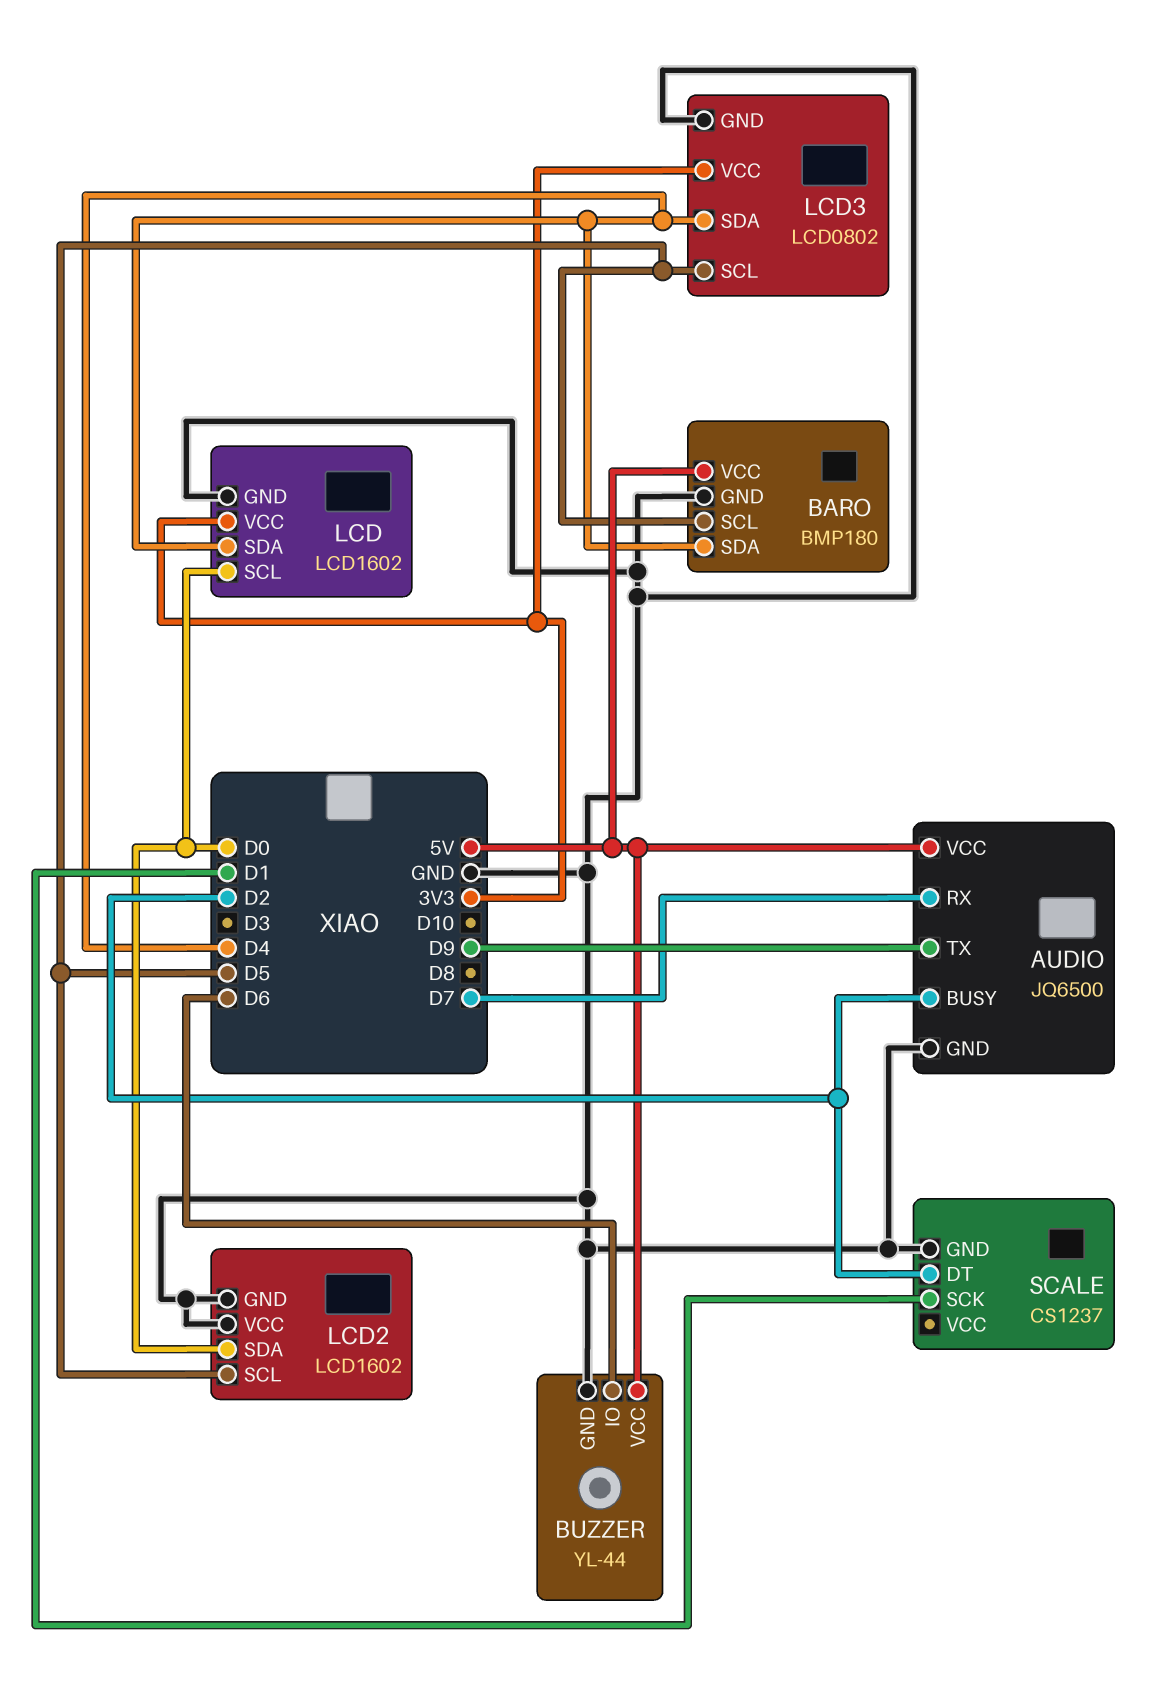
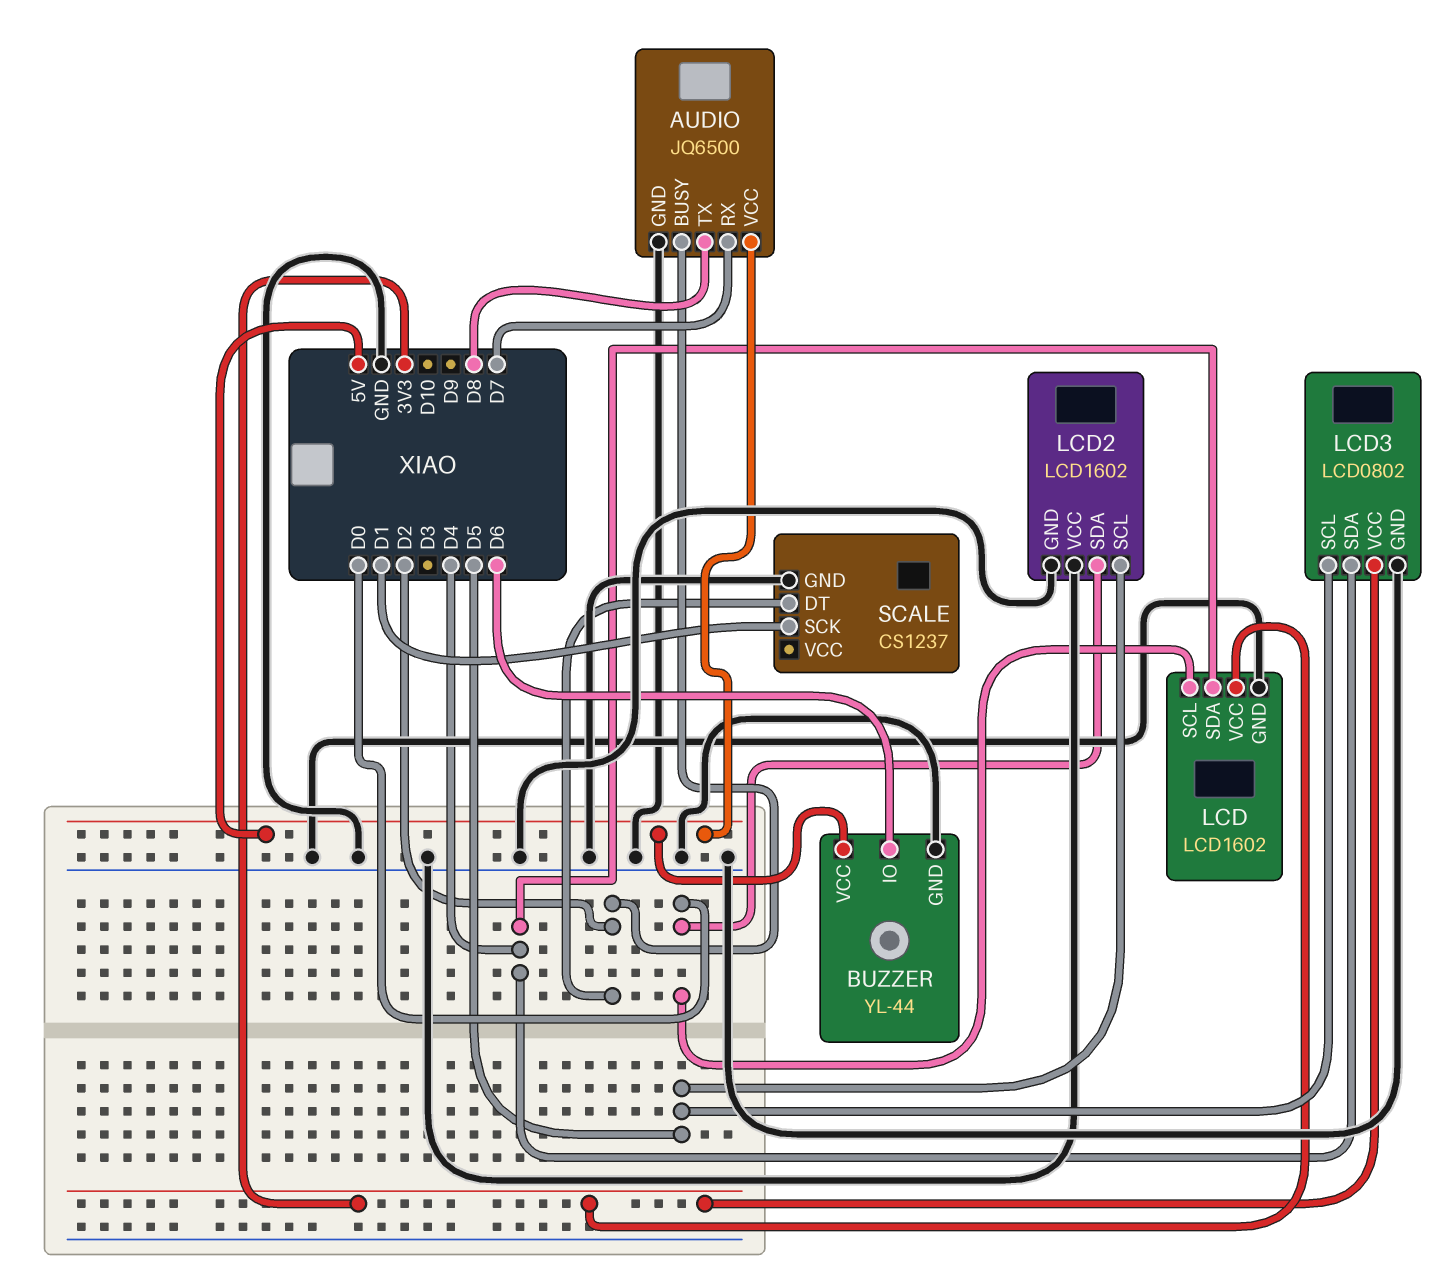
AUDIO pin TX: D9 -> D8
BARO: BMP180 -> none
BARO pin GND: GND -> none
BARO pin SCL: D5 -> none
BARO pin SDA: D4 -> none
BARO pin VCC: 5V -> none

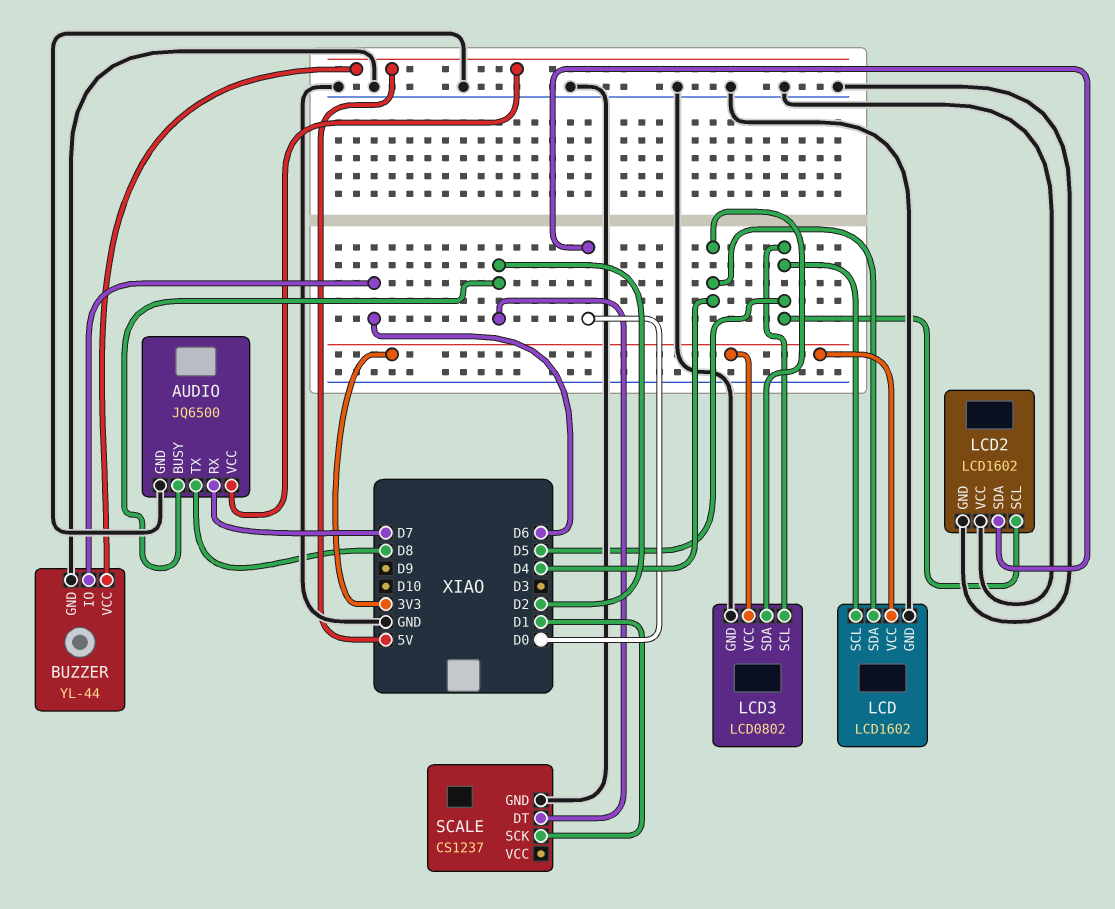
LCD pin SCL: D0 -> D5

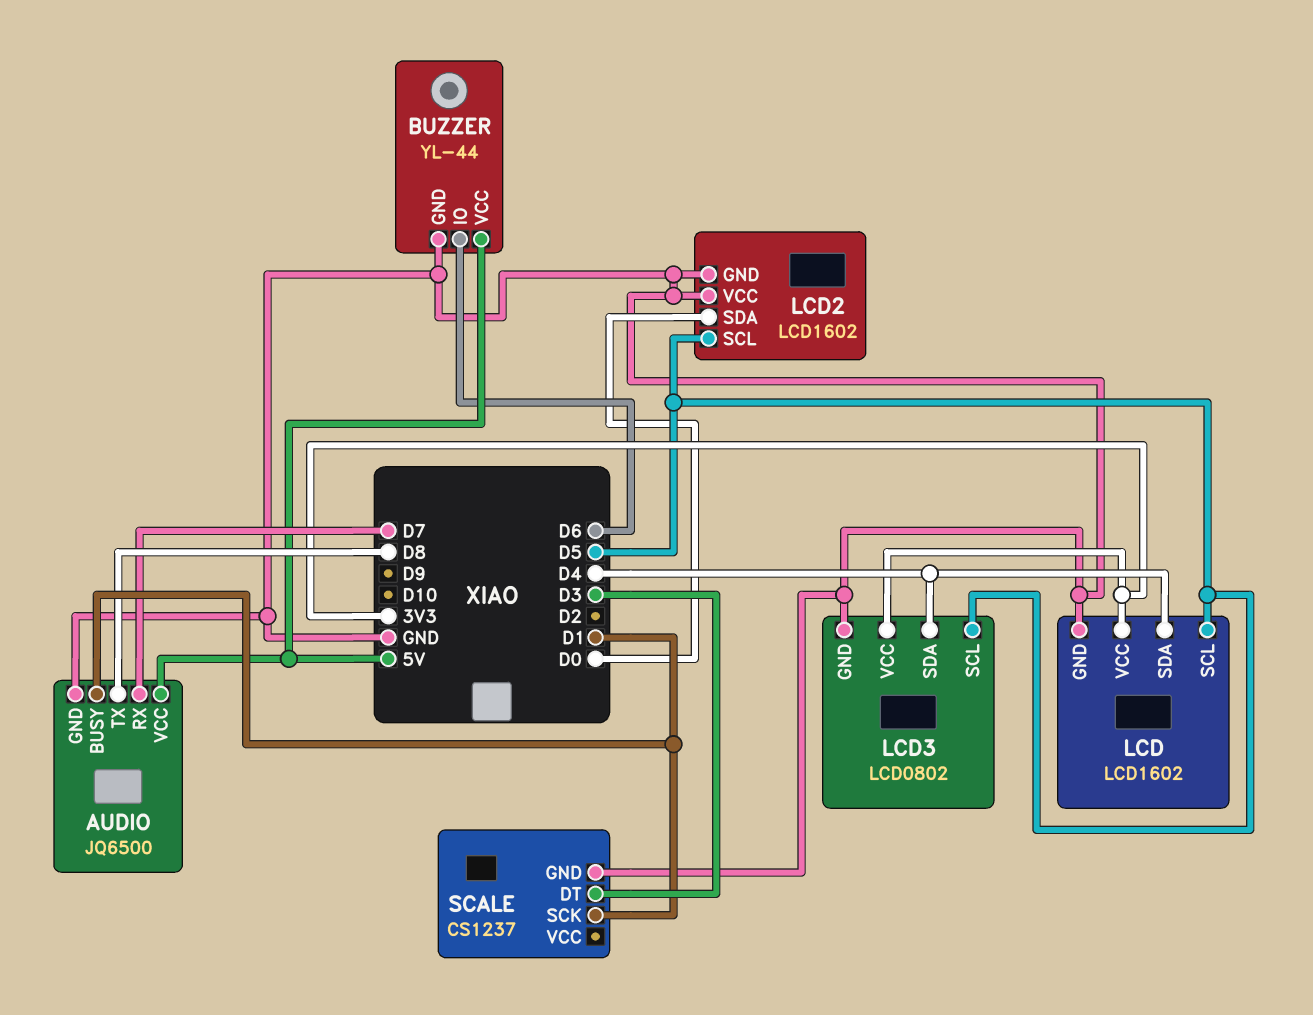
AUDIO pin BUSY: D2 -> D1
SCALE pin DT: D2 -> D3

